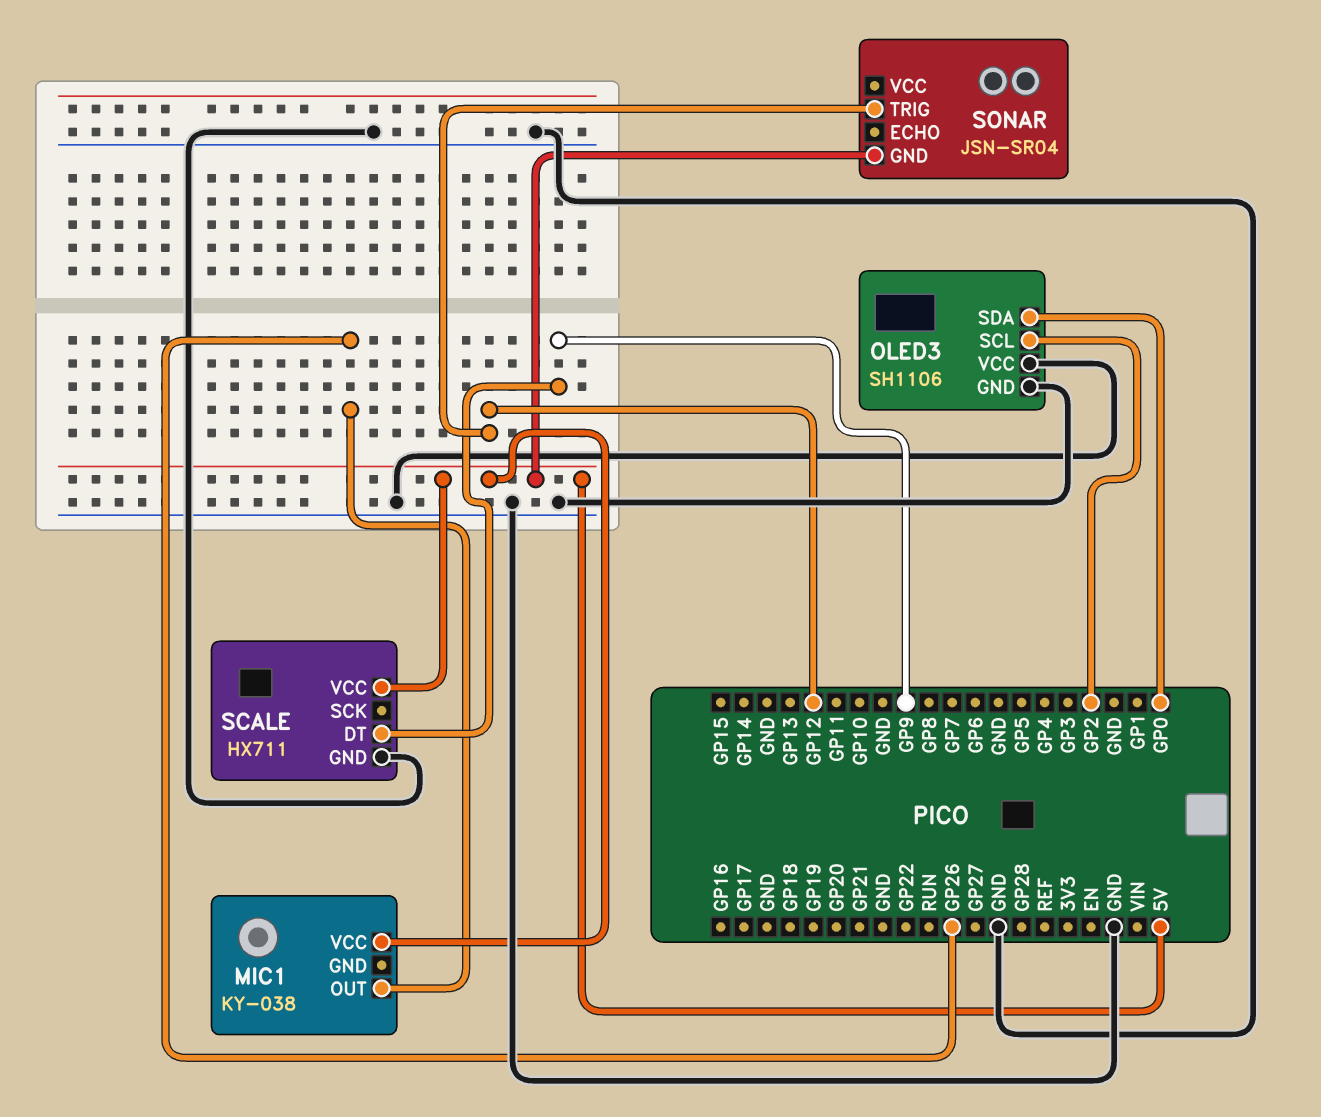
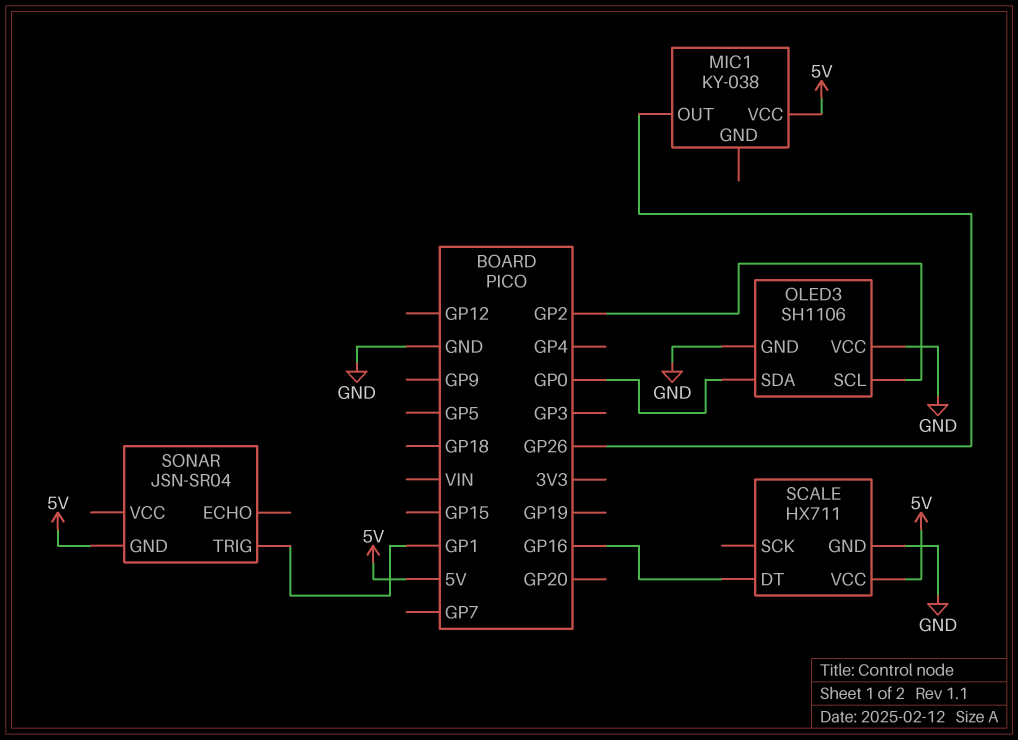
SCALE pin DT: GP9 -> GP16
SONAR pin TRIG: GP12 -> GP1

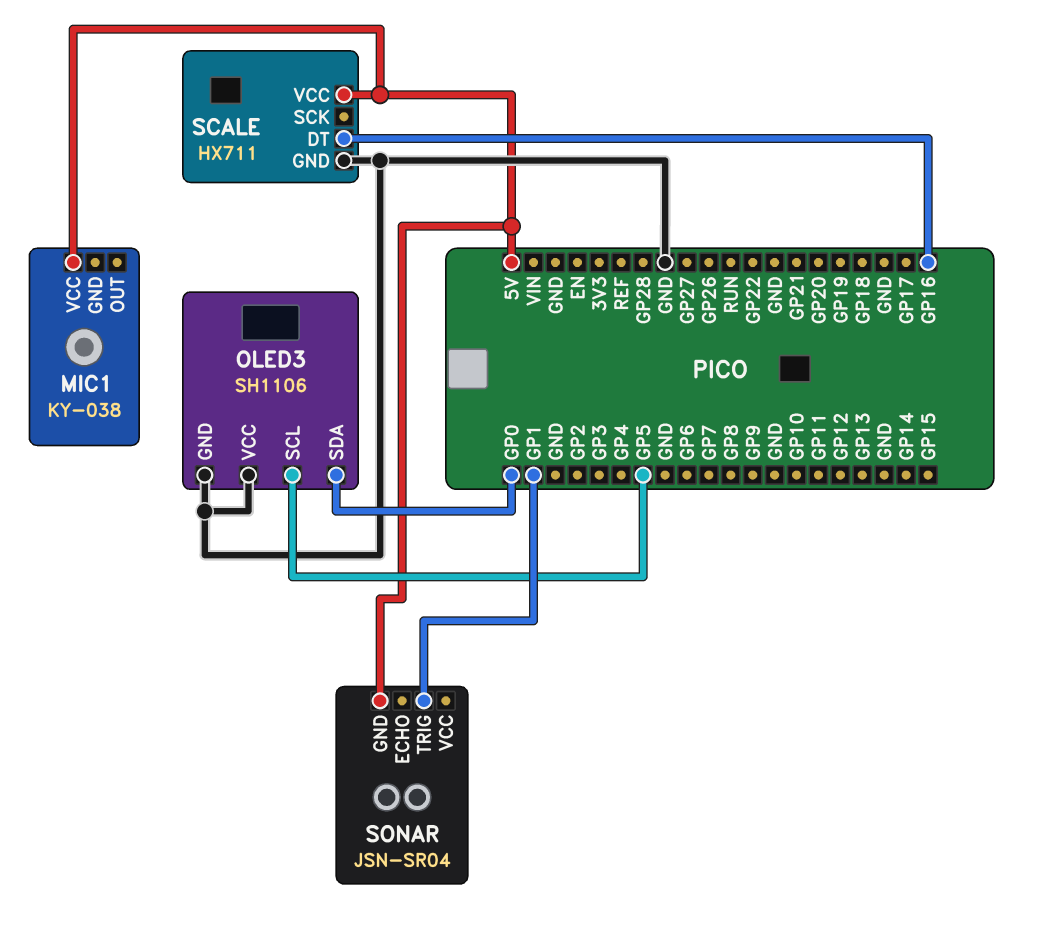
MIC1 pin OUT: GP26 -> none
OLED3 pin SCL: GP2 -> GP5

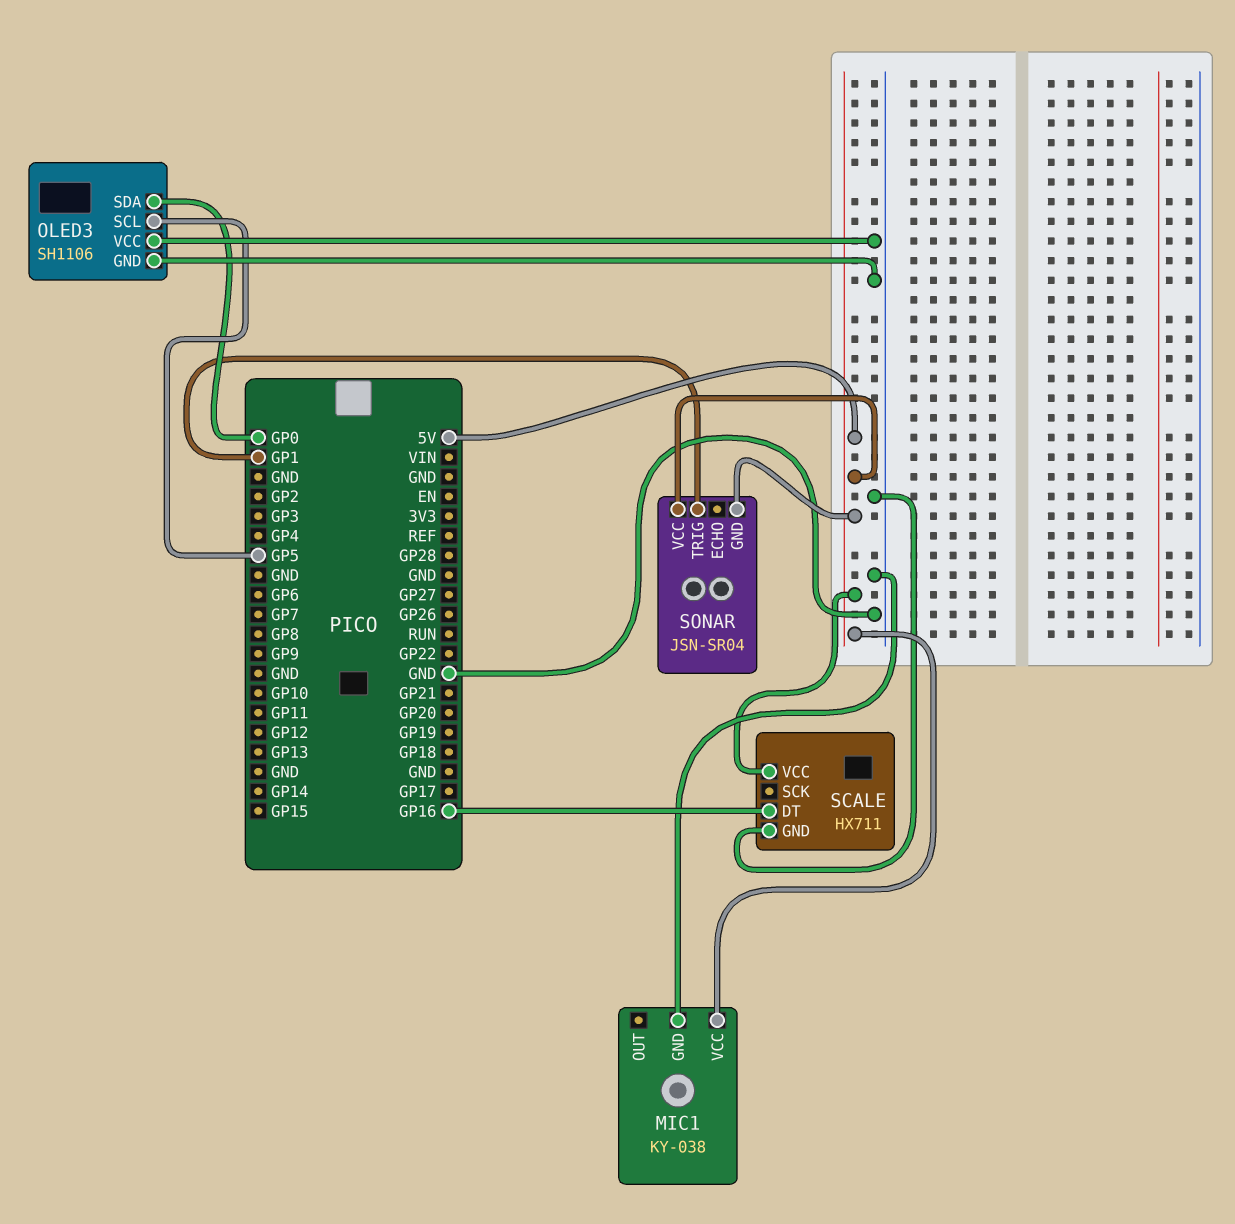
MIC1 pin GND: none -> GND
SONAR pin VCC: none -> 5V

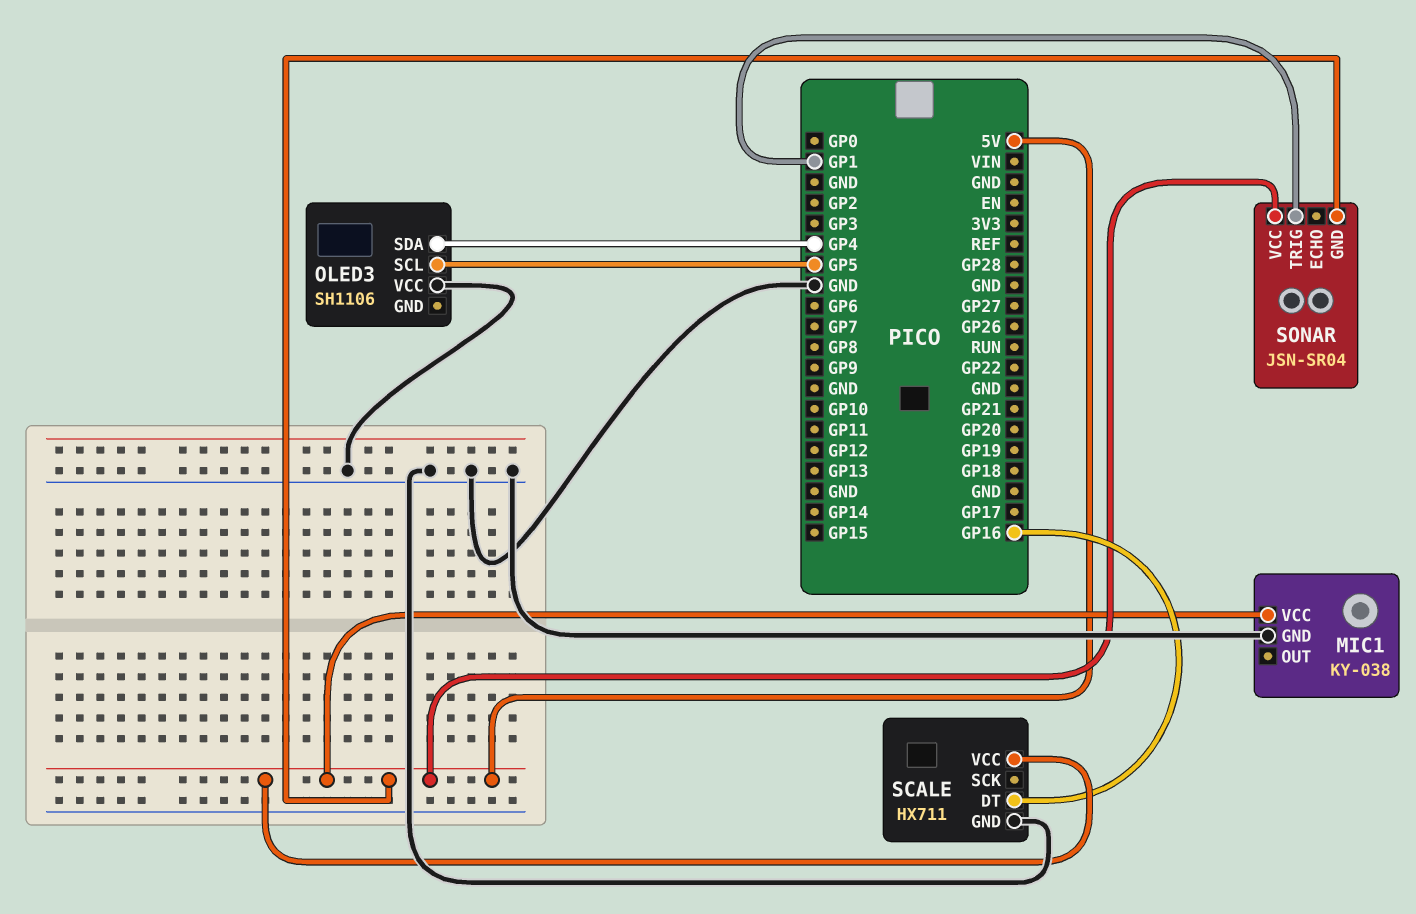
OLED3 pin GND: GND -> none
OLED3 pin SDA: GP0 -> GP4

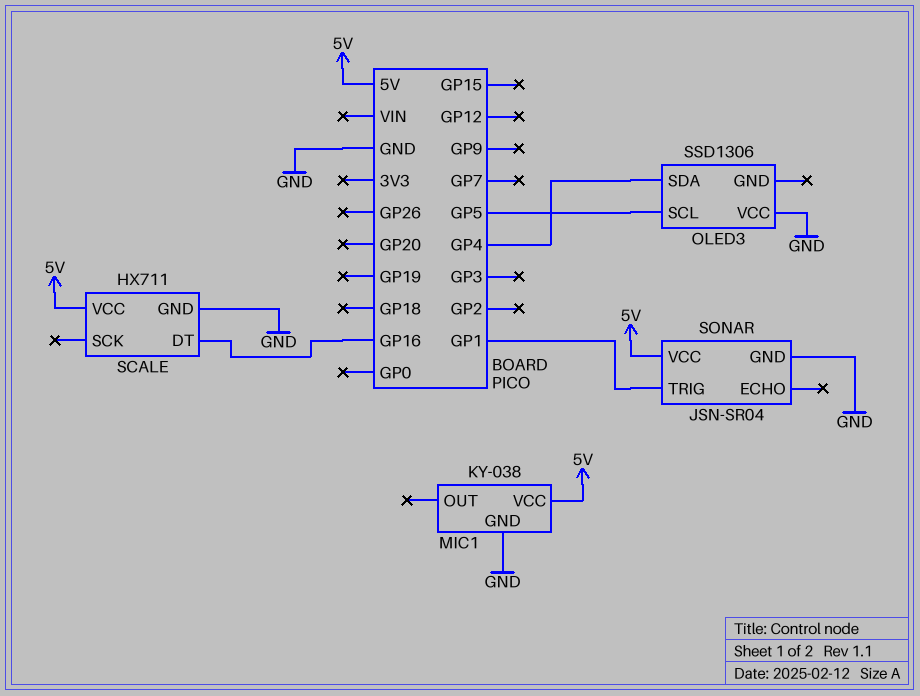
OLED3: SH1106 -> SSD1306
SONAR pin GND: 5V -> GND

